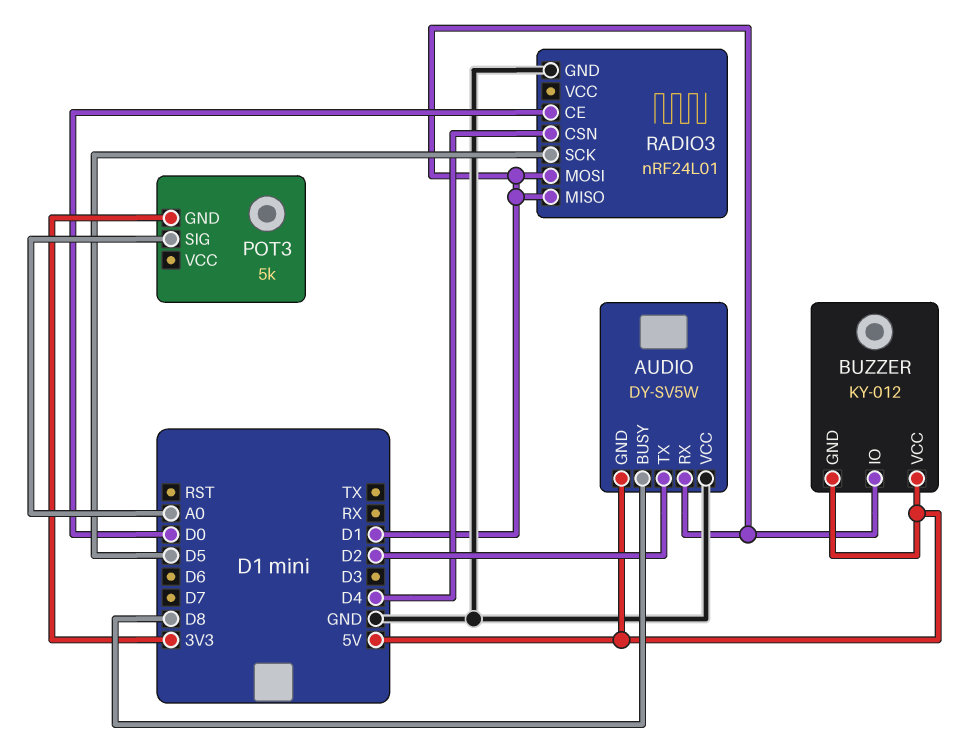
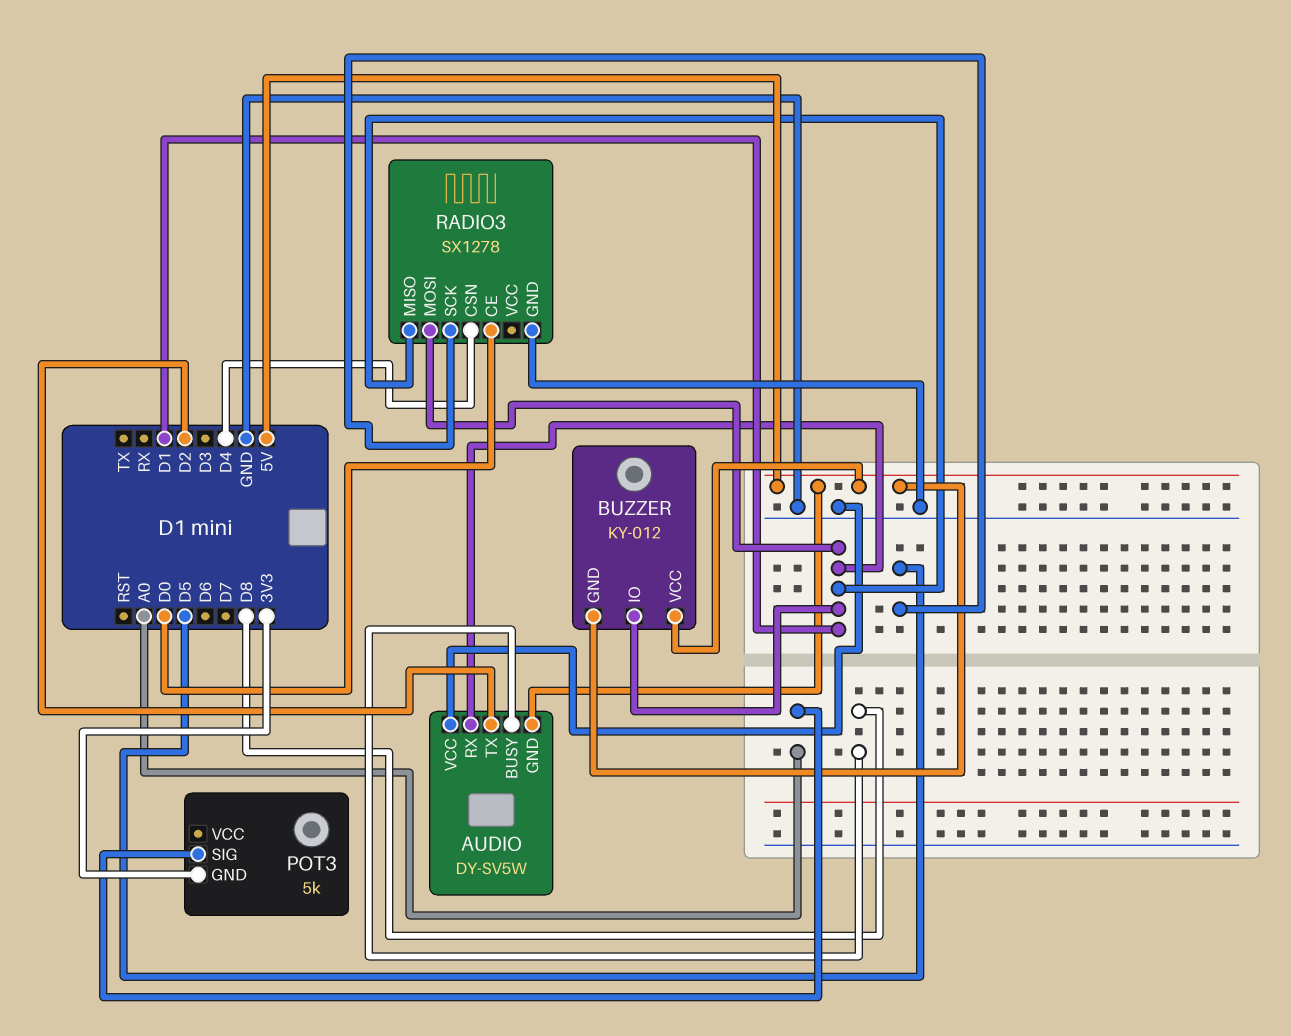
RADIO3: nRF24L01 -> SX1278

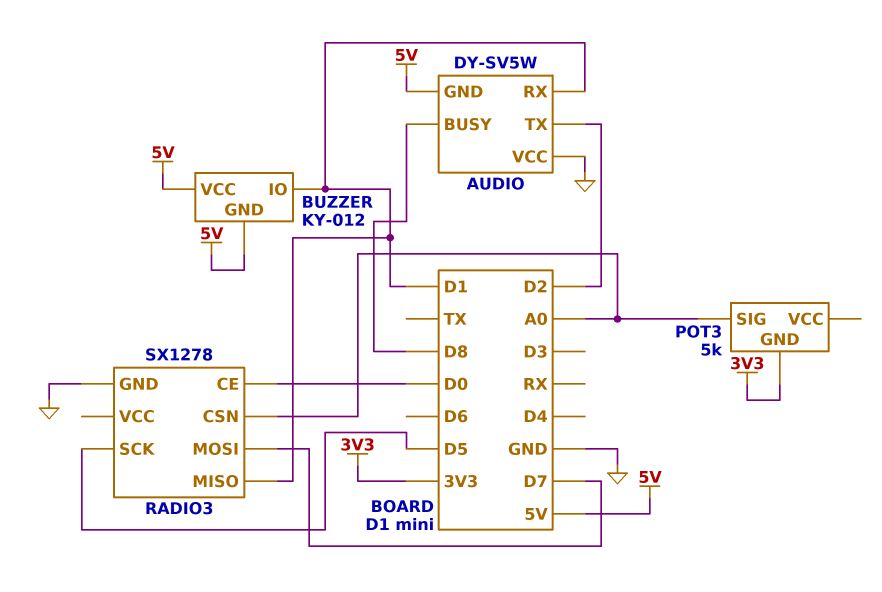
RADIO3 pin CSN: D4 -> A0
RADIO3 pin MOSI: D1 -> D7

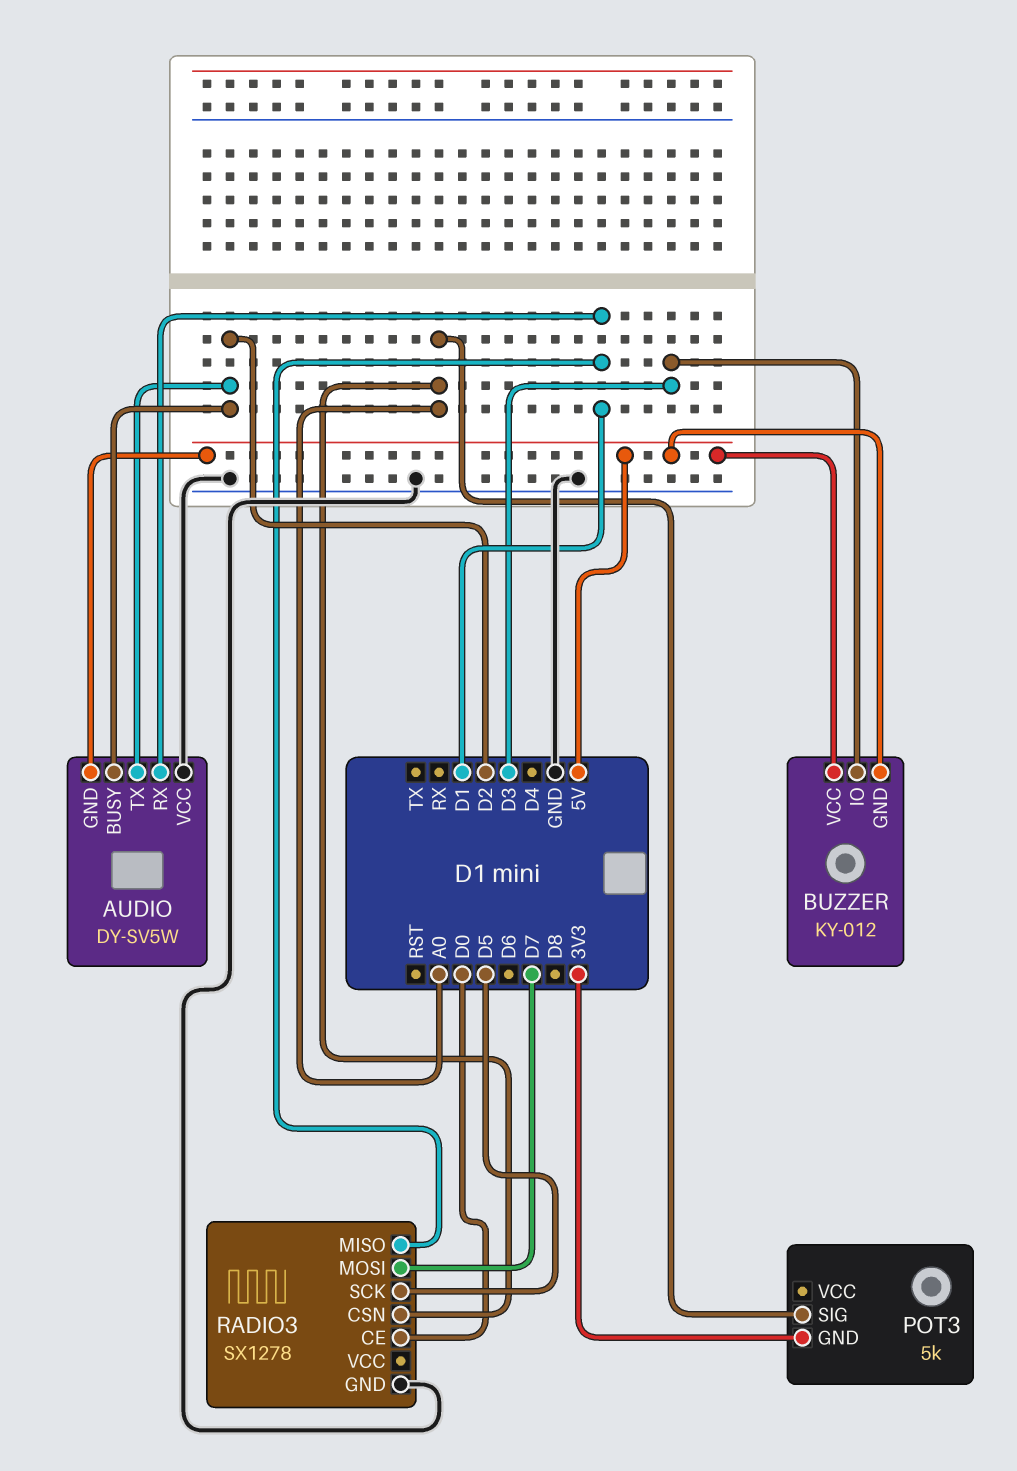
AUDIO pin BUSY: D8 -> D2
BUZZER pin IO: D1 -> D3

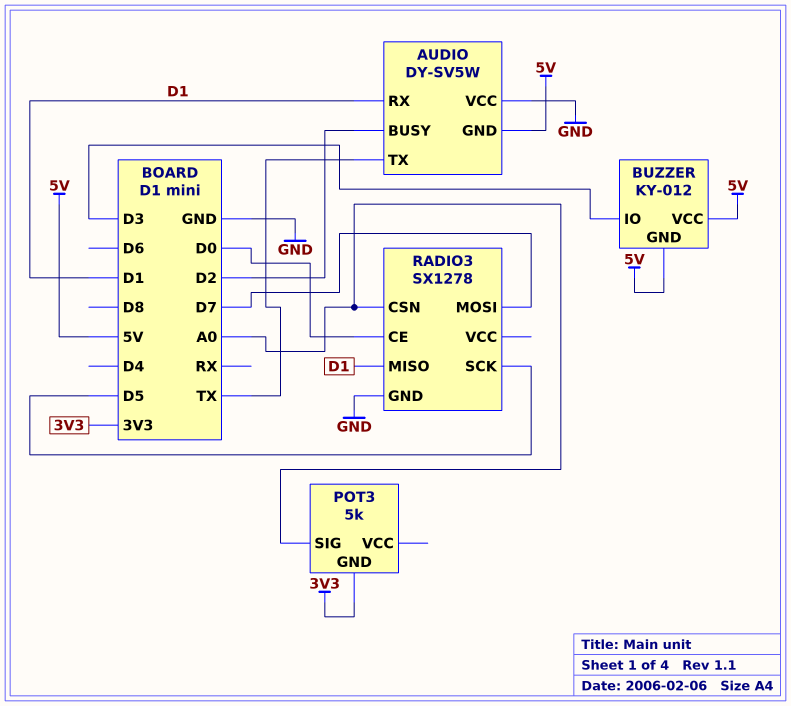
AUDIO pin TX: D2 -> TX

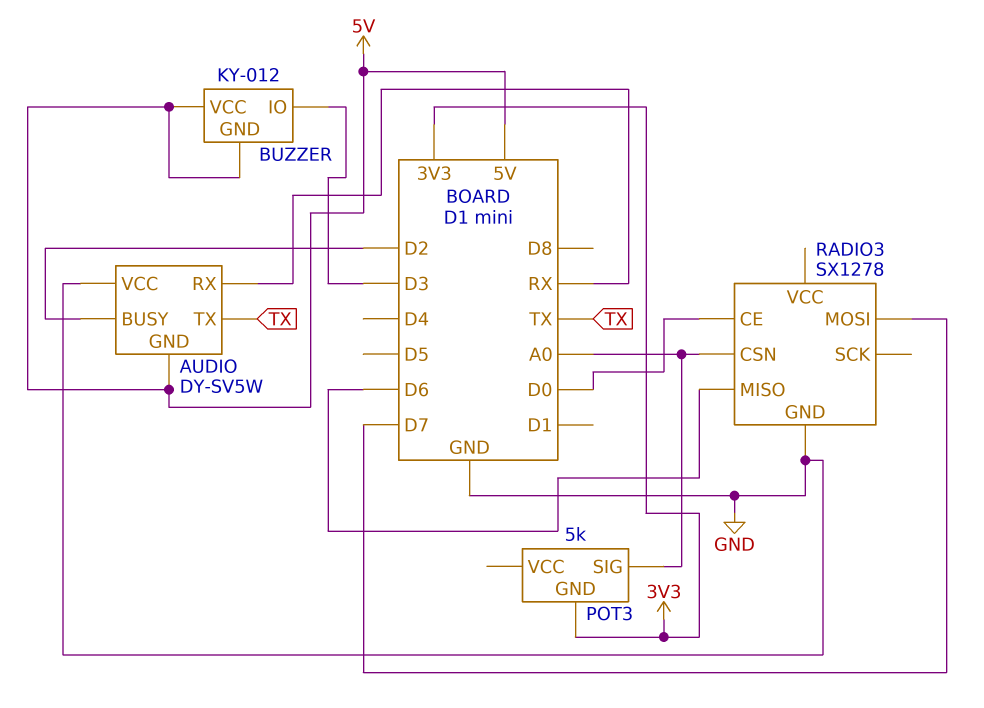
AUDIO pin RX: D1 -> RX
RADIO3 pin MISO: D1 -> D6
RADIO3 pin SCK: D5 -> none

